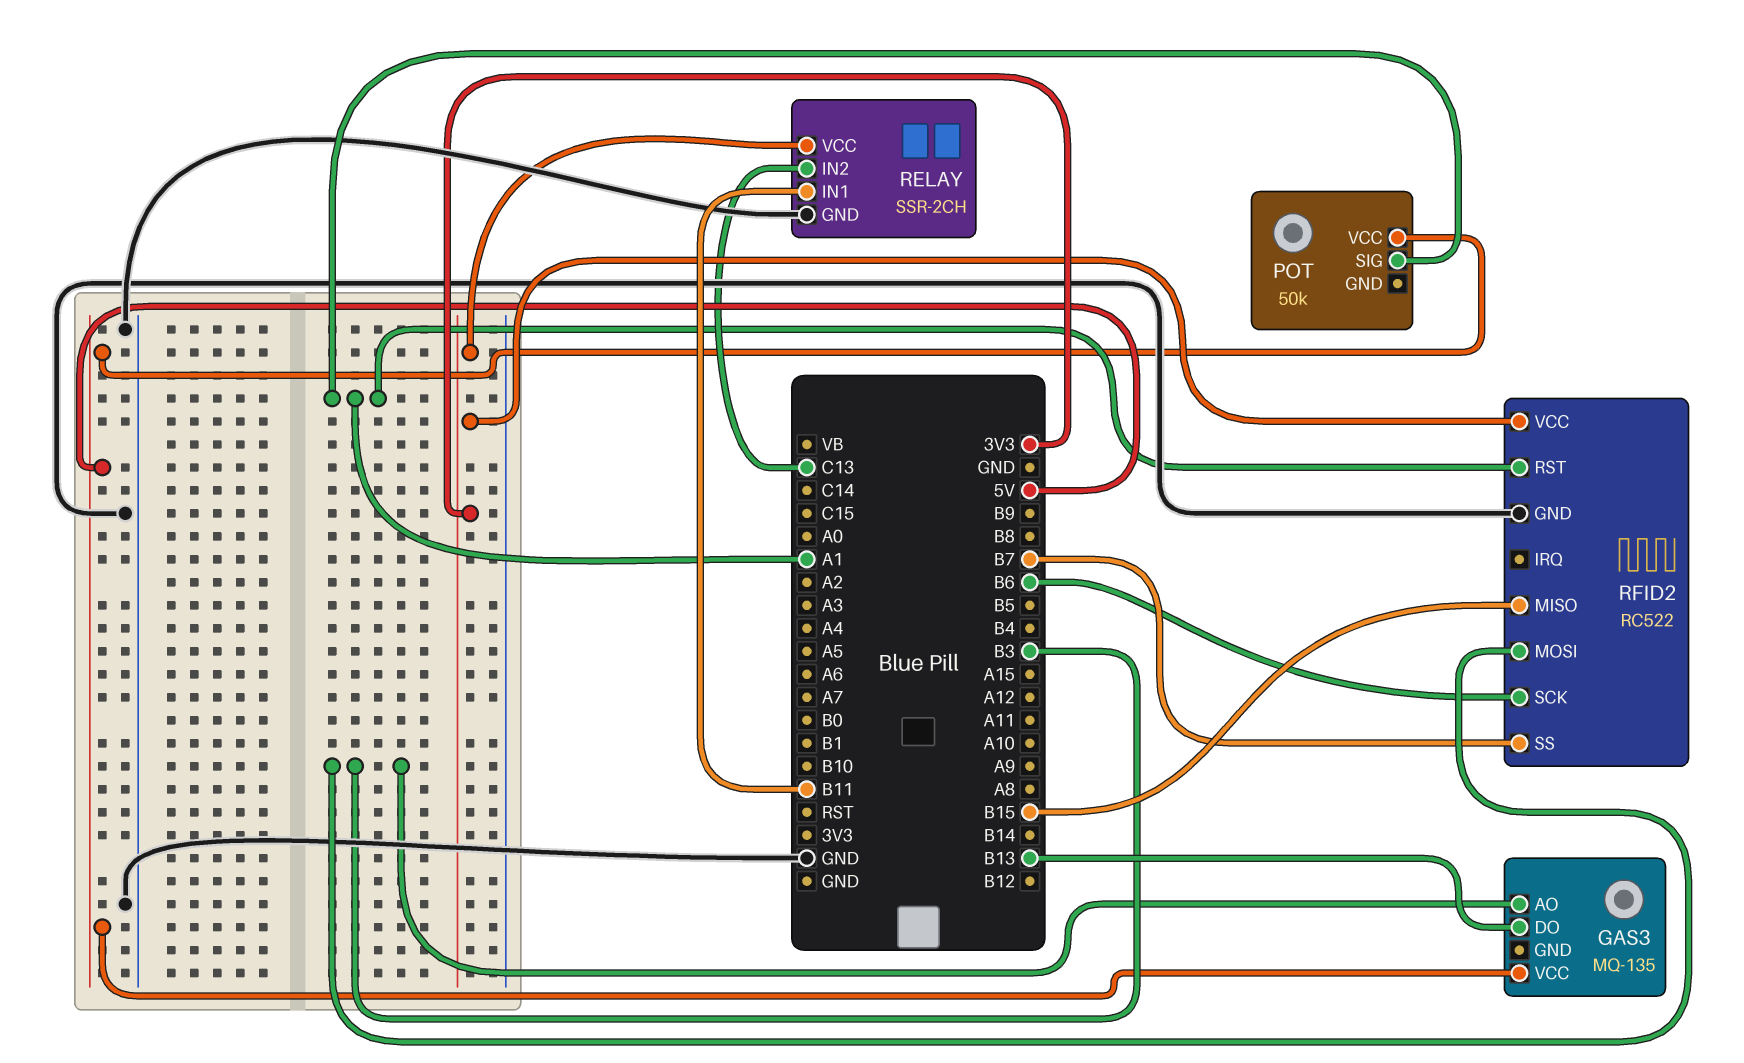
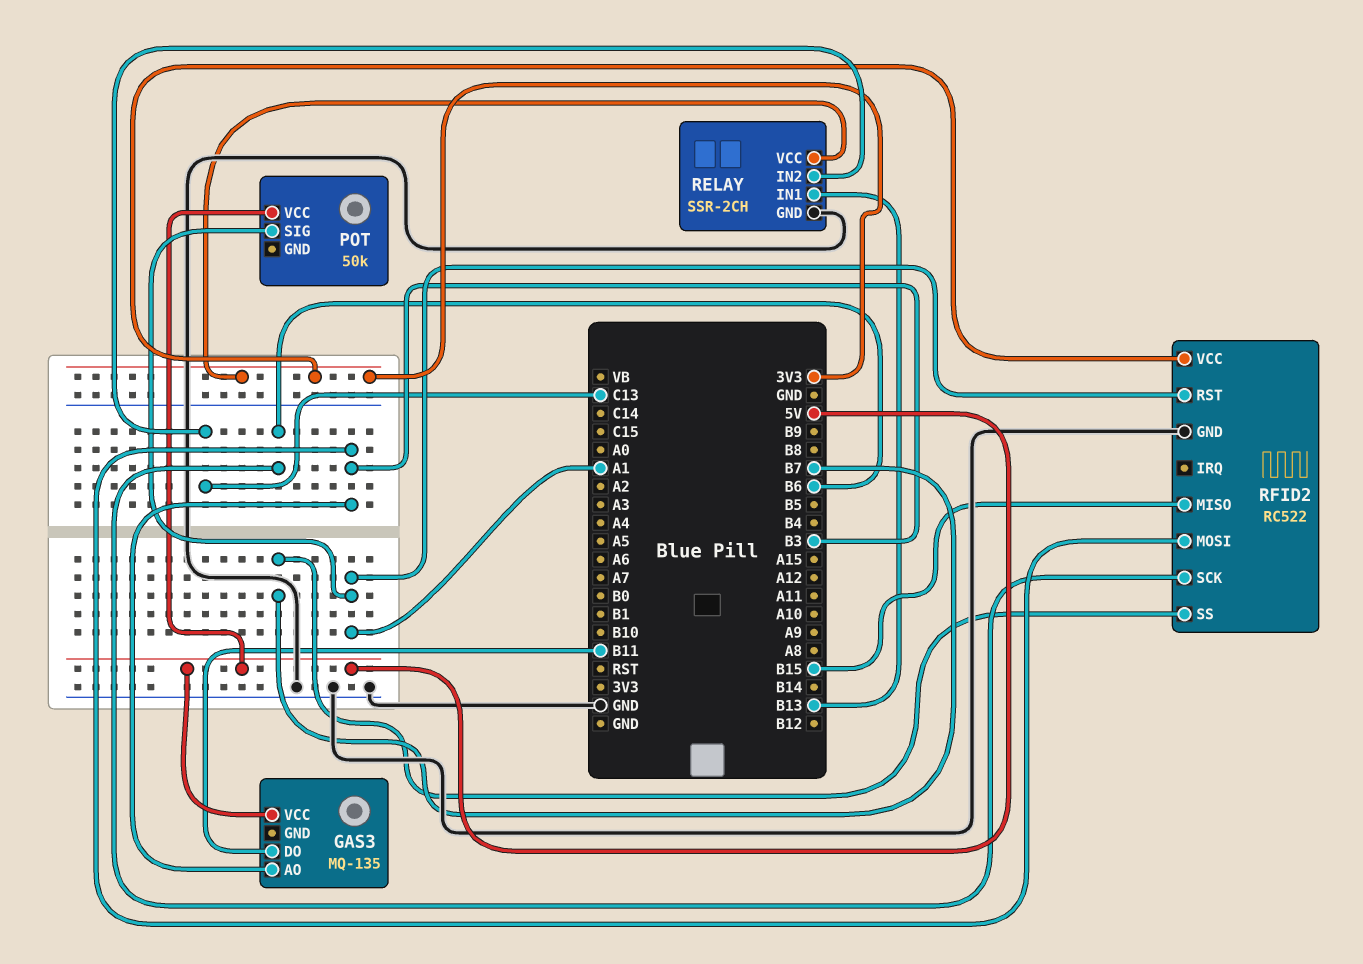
GAS3 pin DO: B13 -> B11
RELAY pin IN1: B11 -> B13

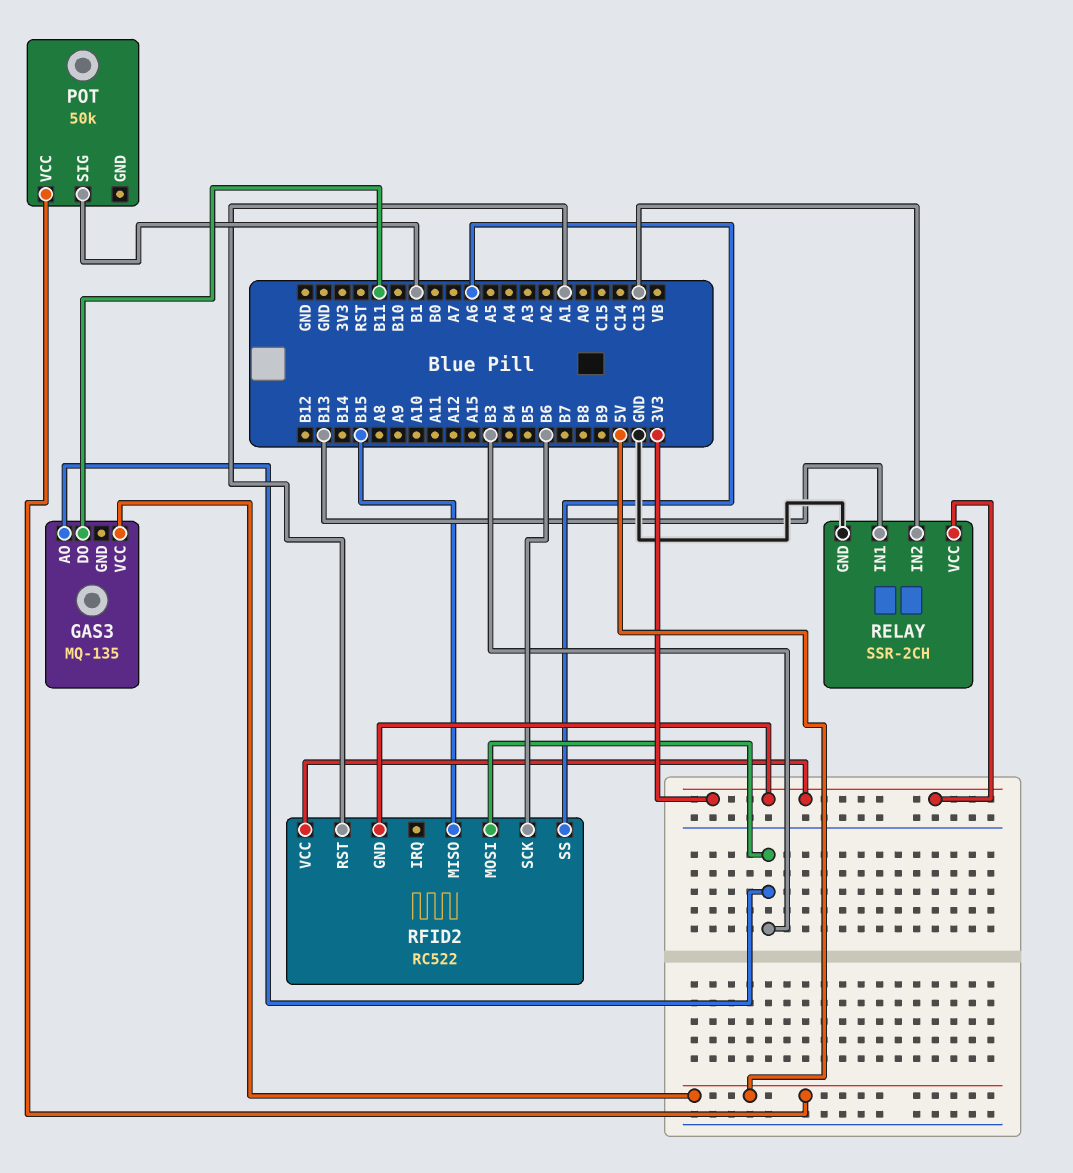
POT pin SIG: A1 -> B1
RFID2 pin GND: GND -> 3V3
RFID2 pin SS: B7 -> A6

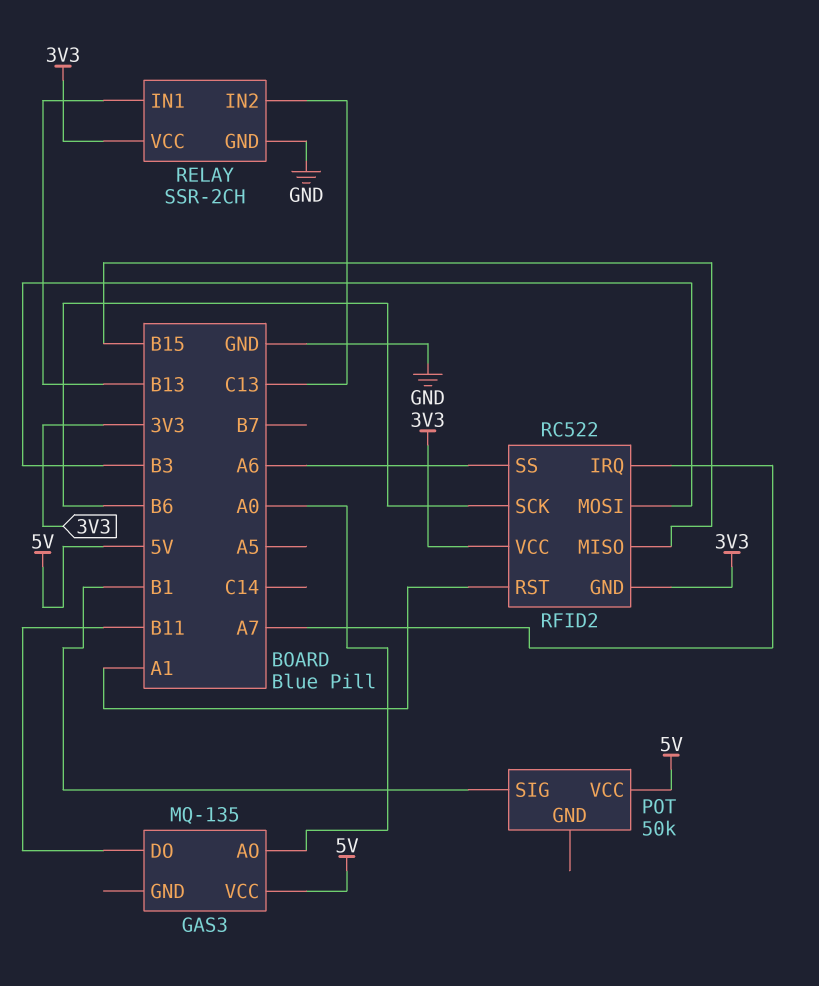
GAS3 pin AO: B3 -> A0
RFID2 pin IRQ: none -> A7

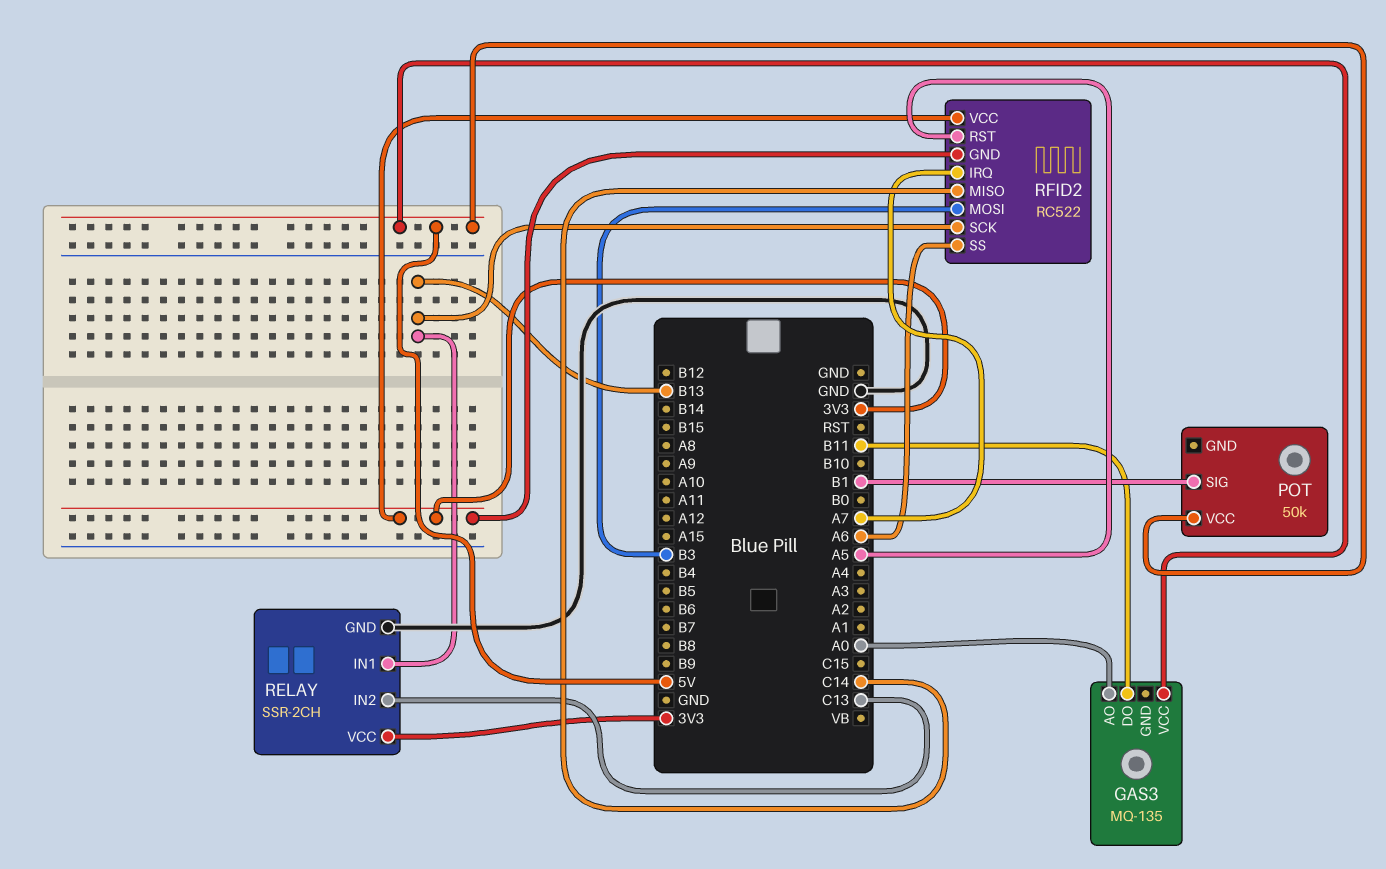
RFID2 pin MISO: B15 -> C14
RFID2 pin RST: A1 -> A5
RFID2 pin SCK: B6 -> B13

